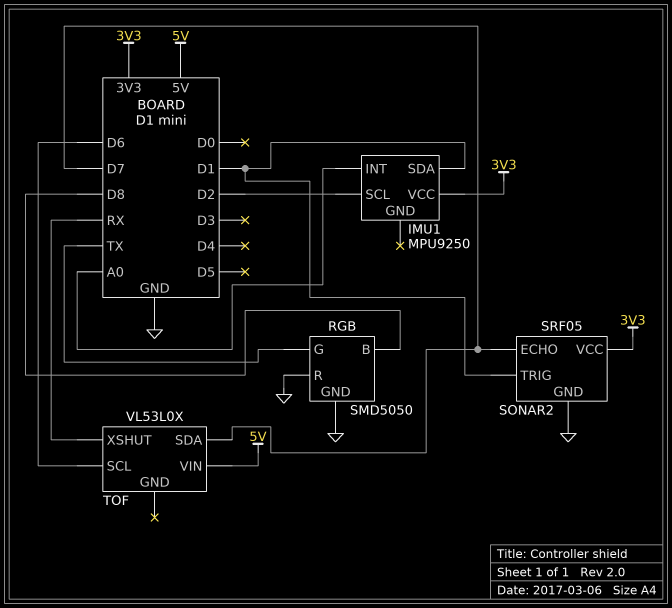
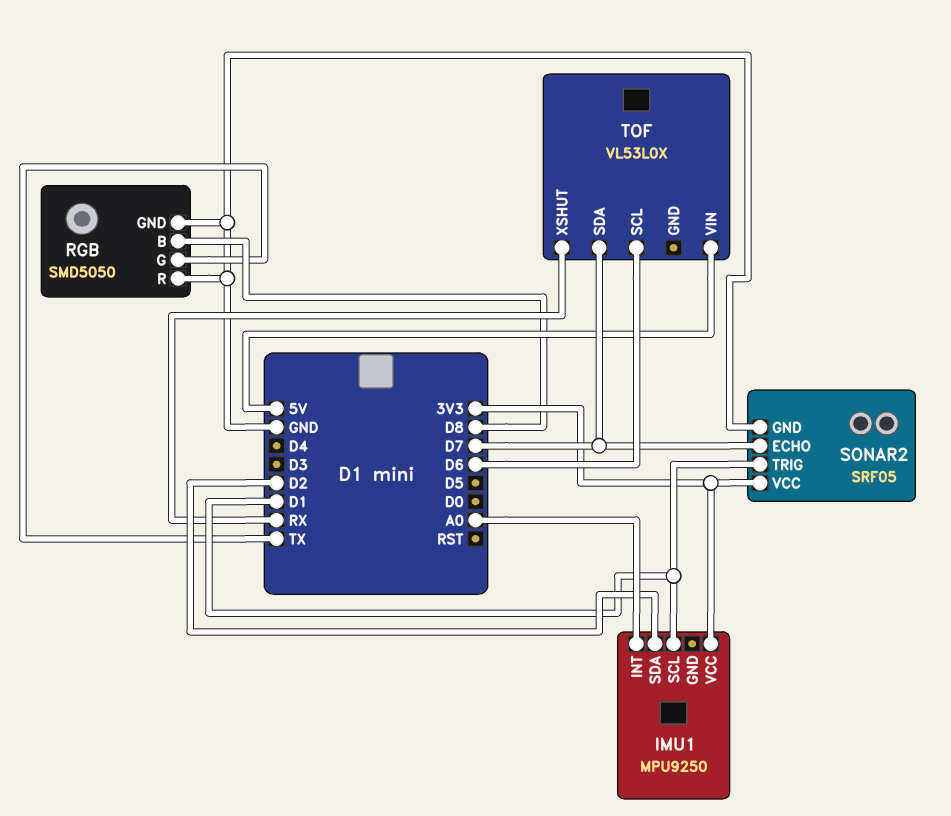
IMU1 pin SCL: D2 -> D1
IMU1 pin SDA: D1 -> D2

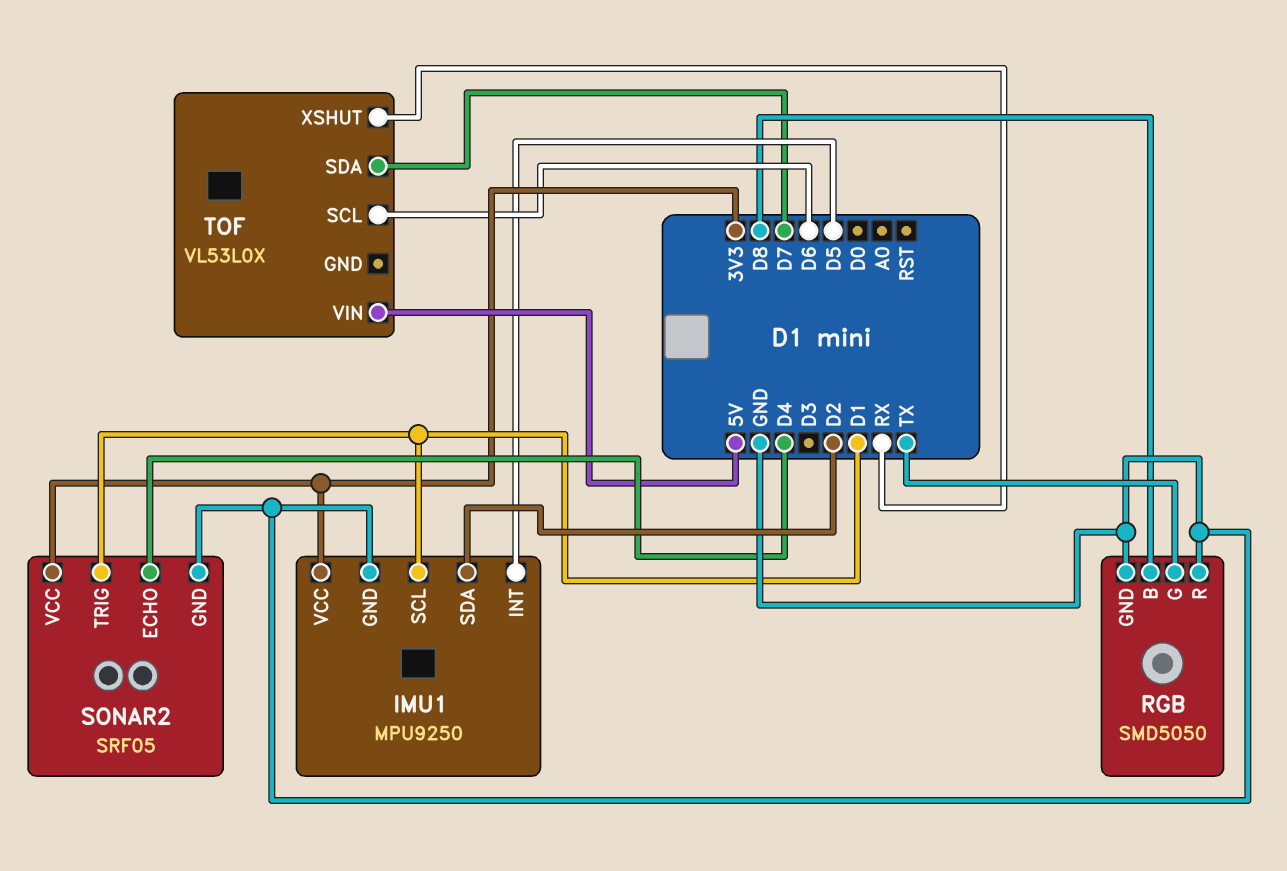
IMU1 pin GND: none -> GND
IMU1 pin INT: A0 -> D5
SONAR2 pin ECHO: D7 -> D4

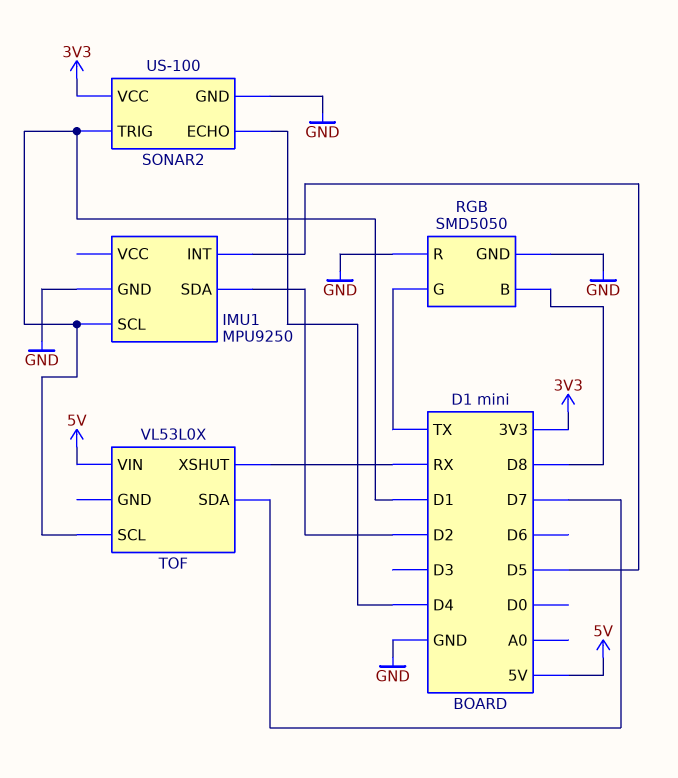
IMU1 pin VCC: 3V3 -> none
SONAR2: SRF05 -> US-100
TOF pin SCL: D6 -> D1

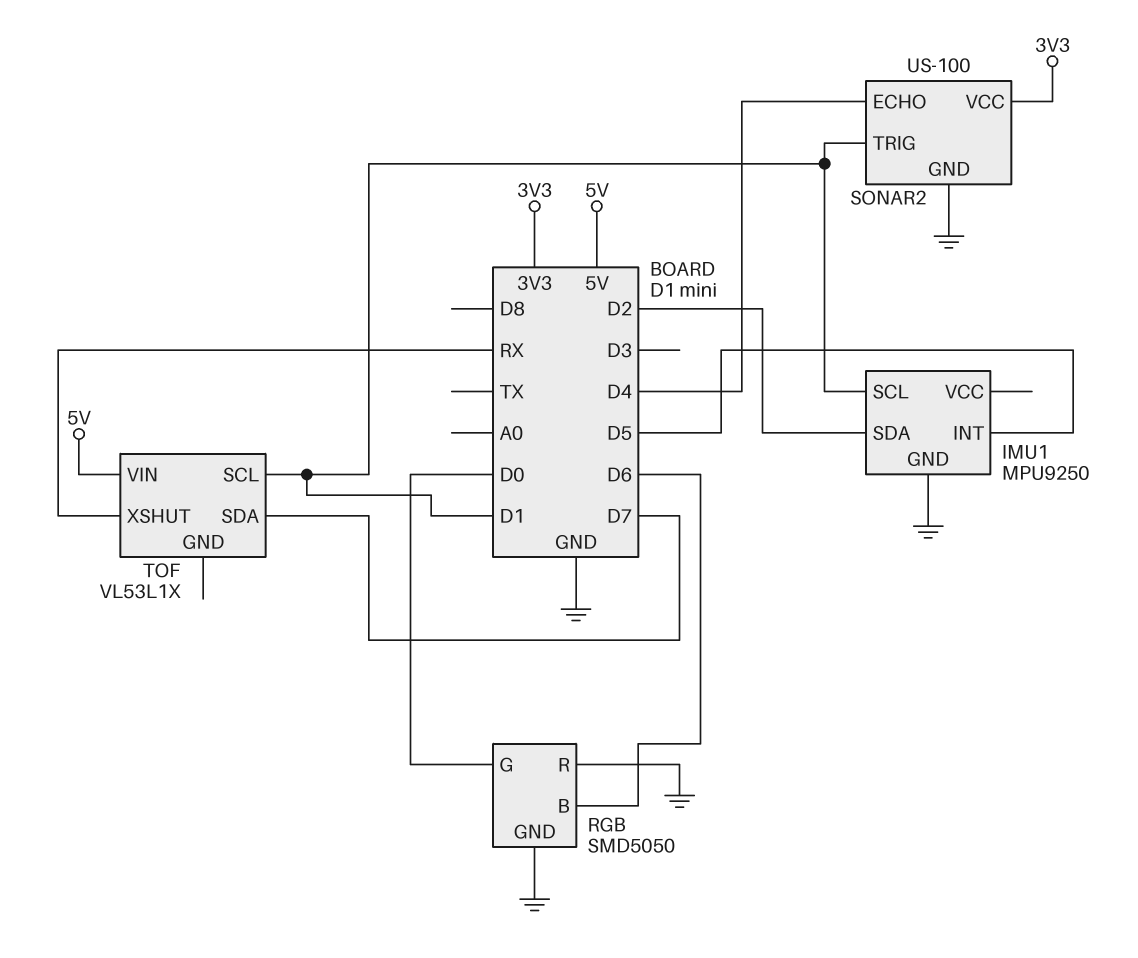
RGB pin B: D8 -> D6
RGB pin G: TX -> D0
TOF: VL53L0X -> VL53L1X

